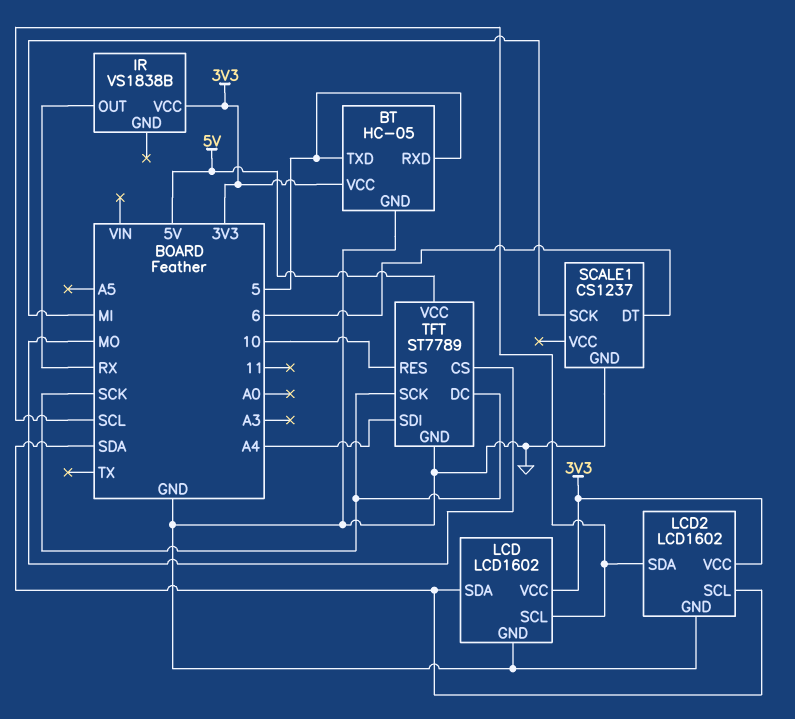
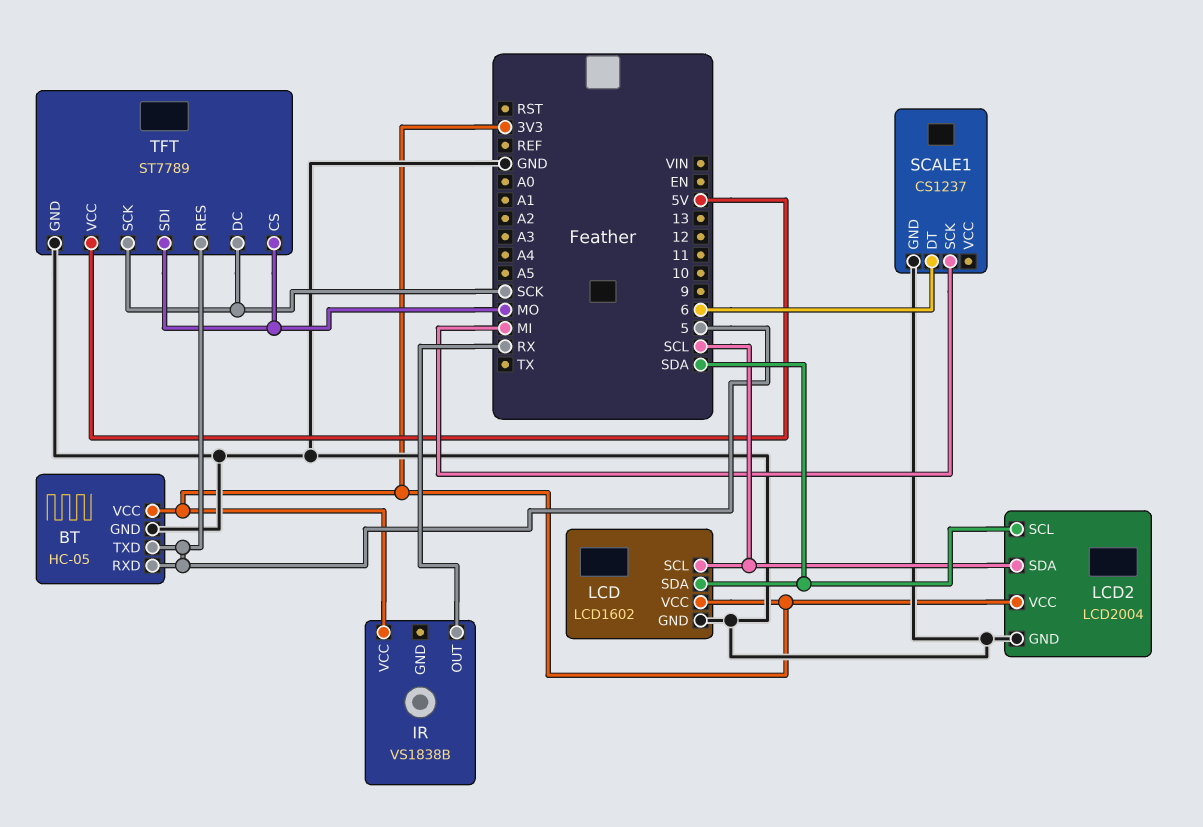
LCD2: LCD1602 -> LCD2004
TFT pin RES: 10 -> 5
TFT pin SDI: A4 -> MO

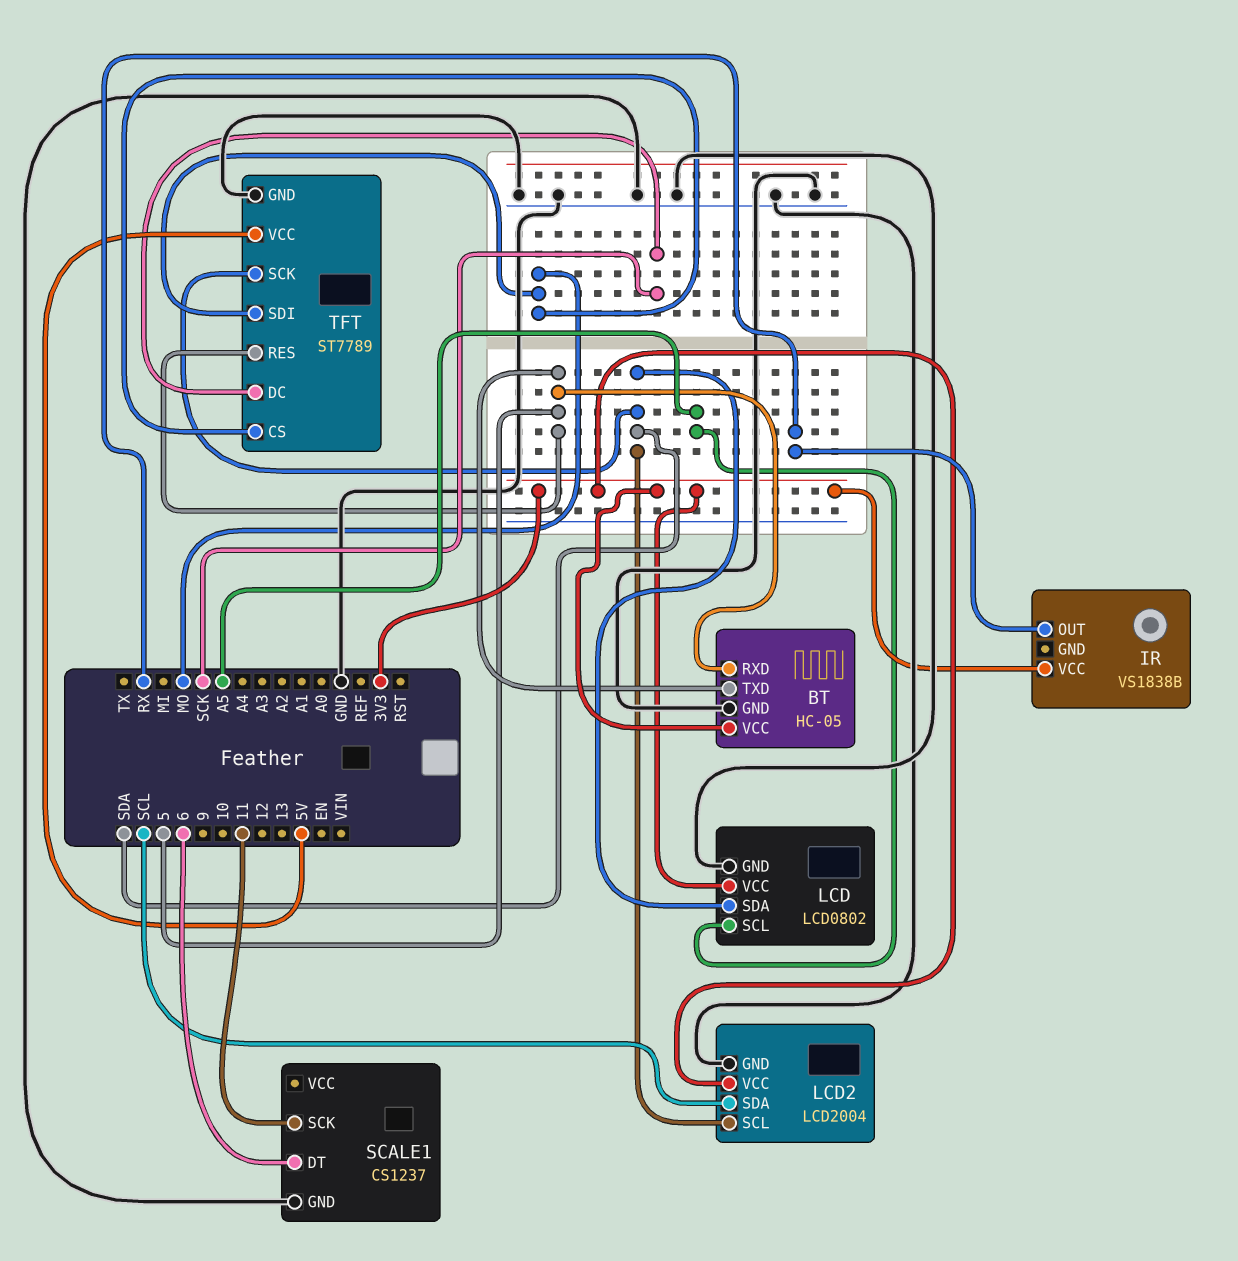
LCD: LCD1602 -> LCD0802
LCD pin SCL: SCL -> A5
SCALE1 pin SCK: MI -> 11
TFT pin SCK: SCK -> SDA

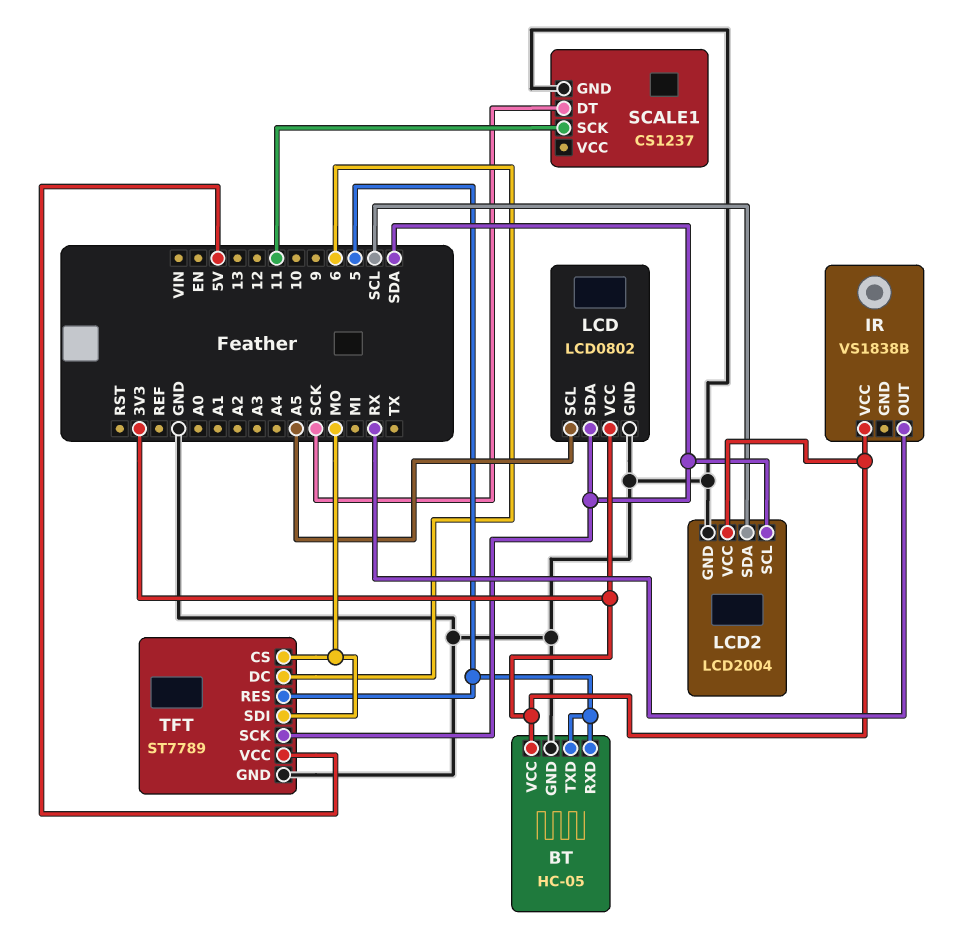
SCALE1 pin DT: 6 -> SCK
TFT pin DC: SCK -> 6

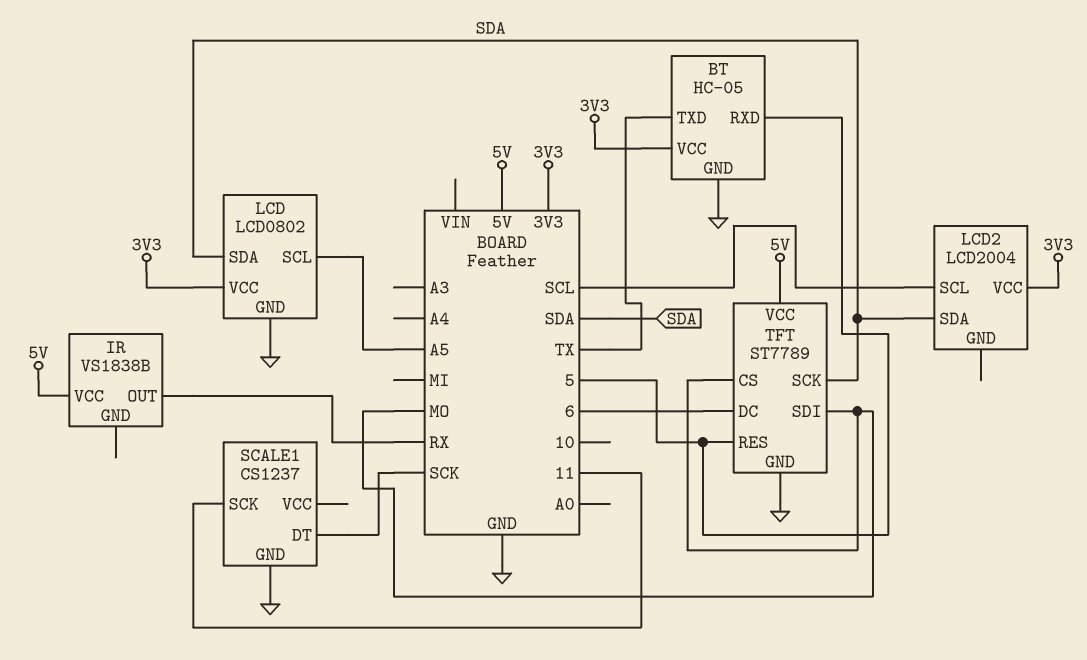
BT pin TXD: 5 -> TX
IR pin VCC: 3V3 -> 5V
LCD2 pin GND: GND -> none
LCD2 pin SCL: SDA -> SCL
LCD2 pin SDA: SCL -> SDA

